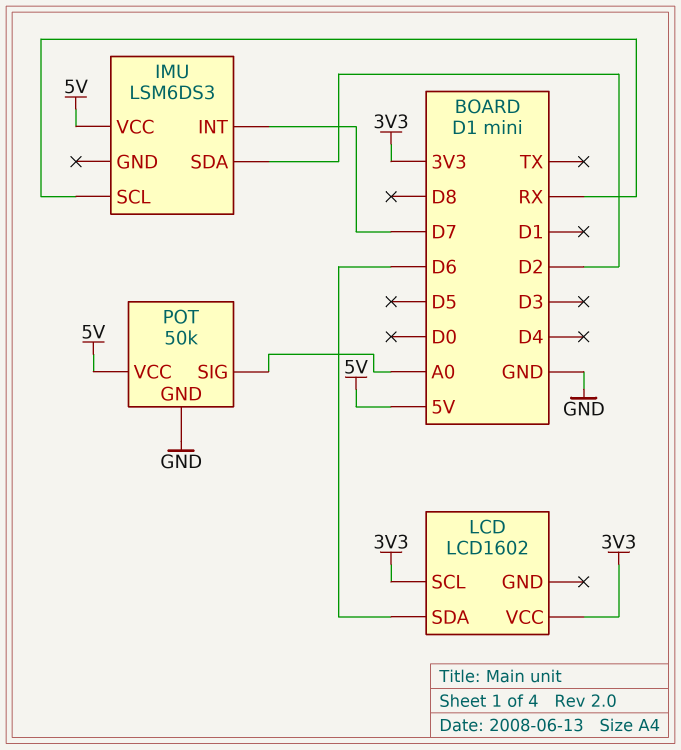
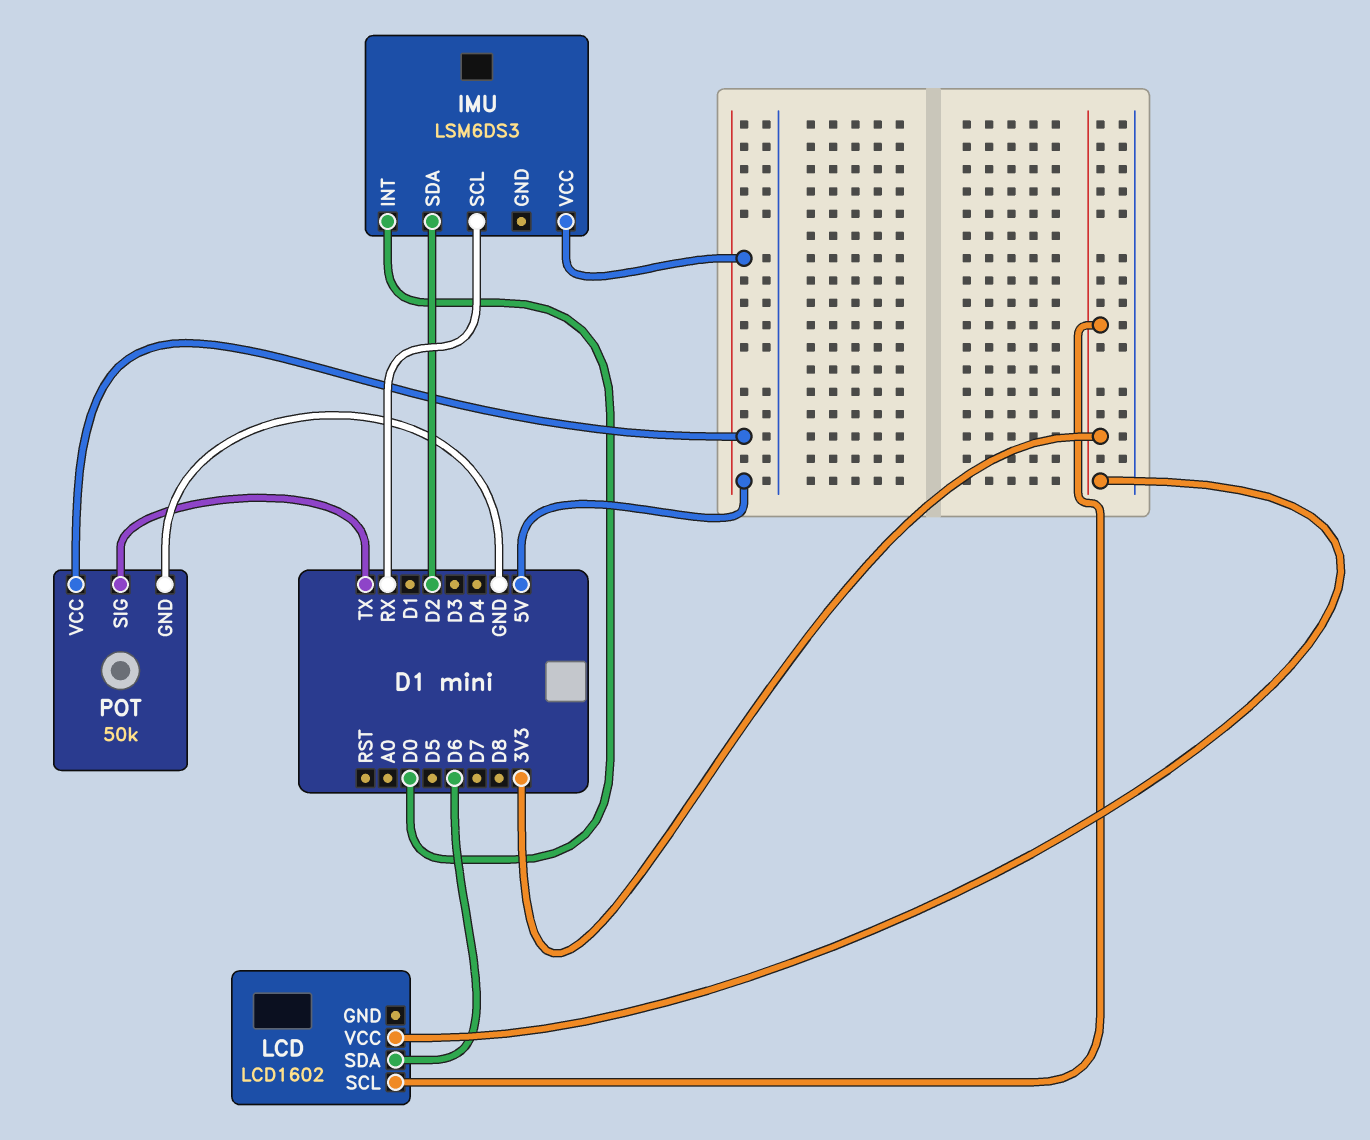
IMU pin INT: D7 -> D0
POT pin SIG: A0 -> TX

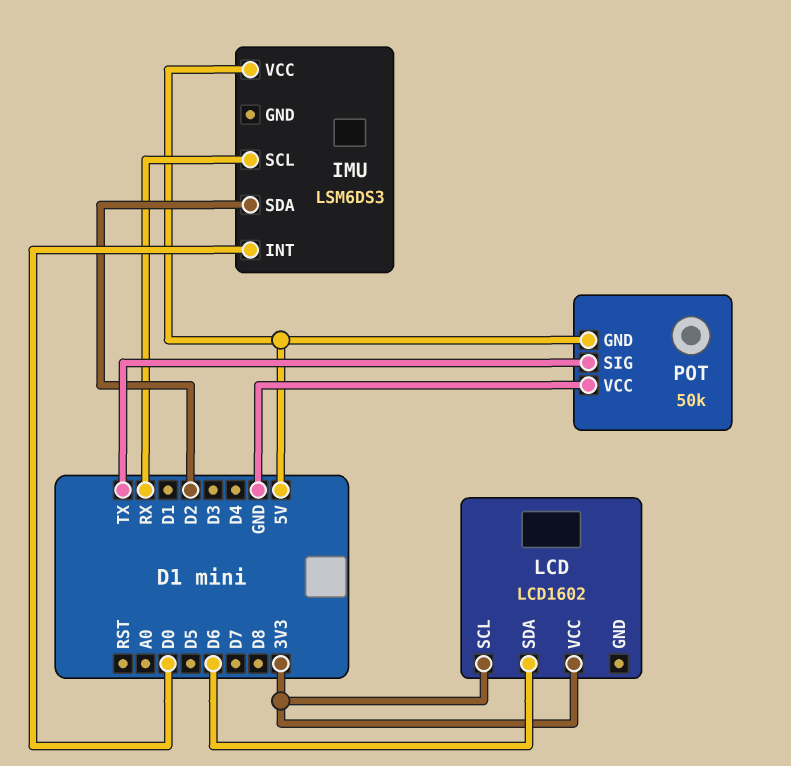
POT pin GND: GND -> 5V
POT pin VCC: 5V -> GND

